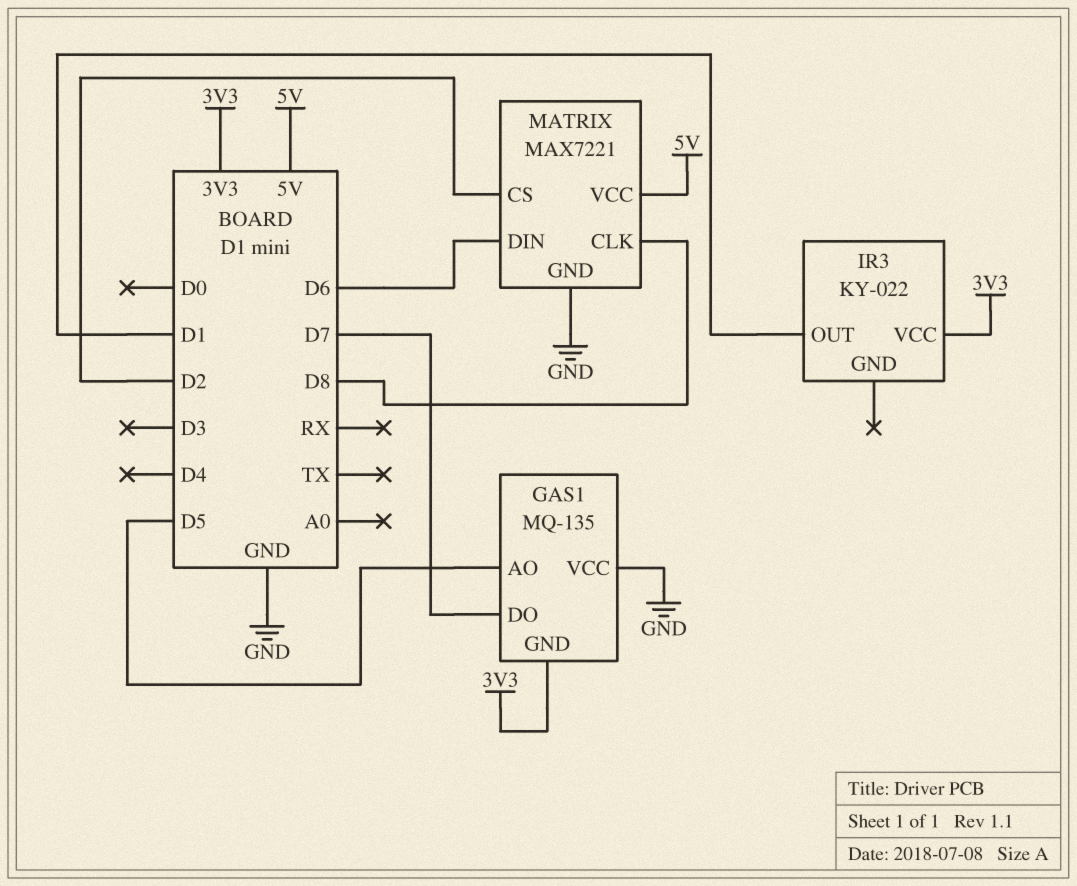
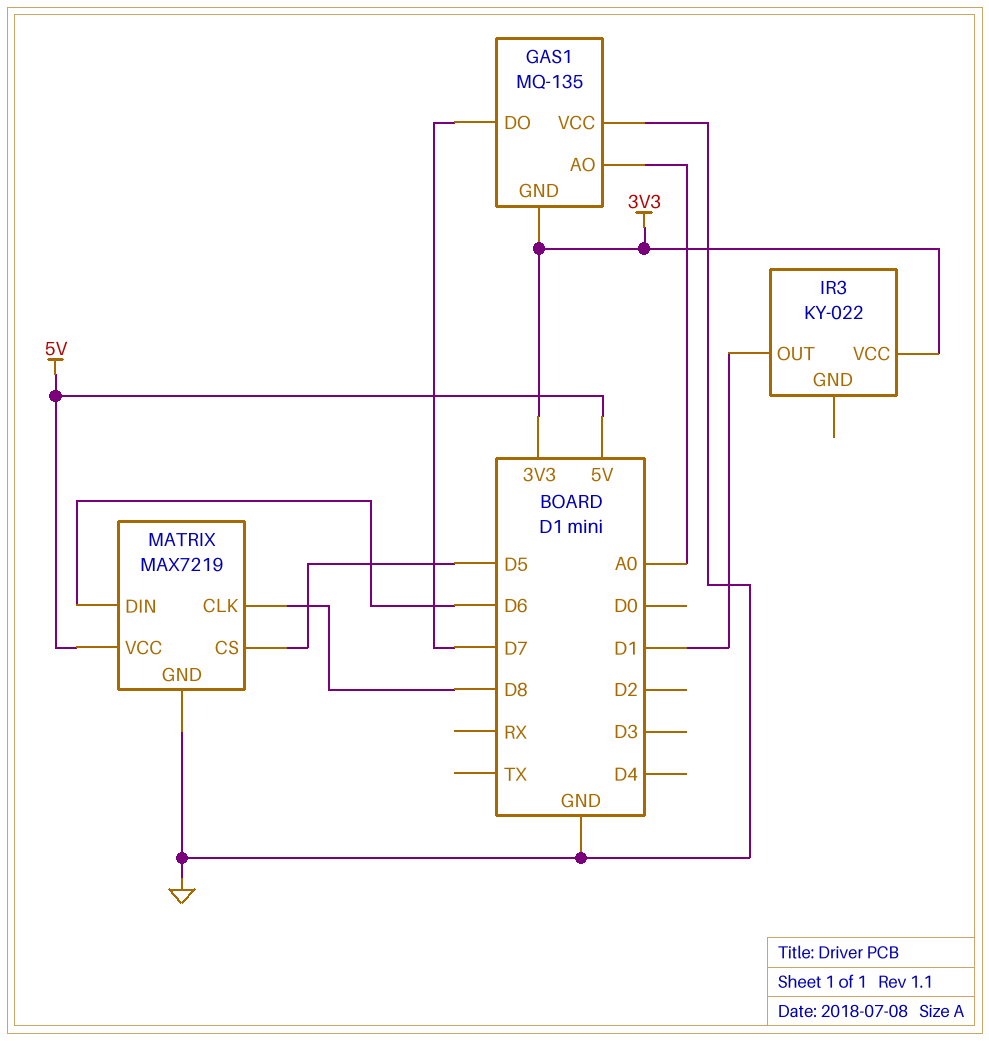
GAS1 pin AO: D5 -> A0
MATRIX: MAX7221 -> MAX7219
MATRIX pin CS: D2 -> D5

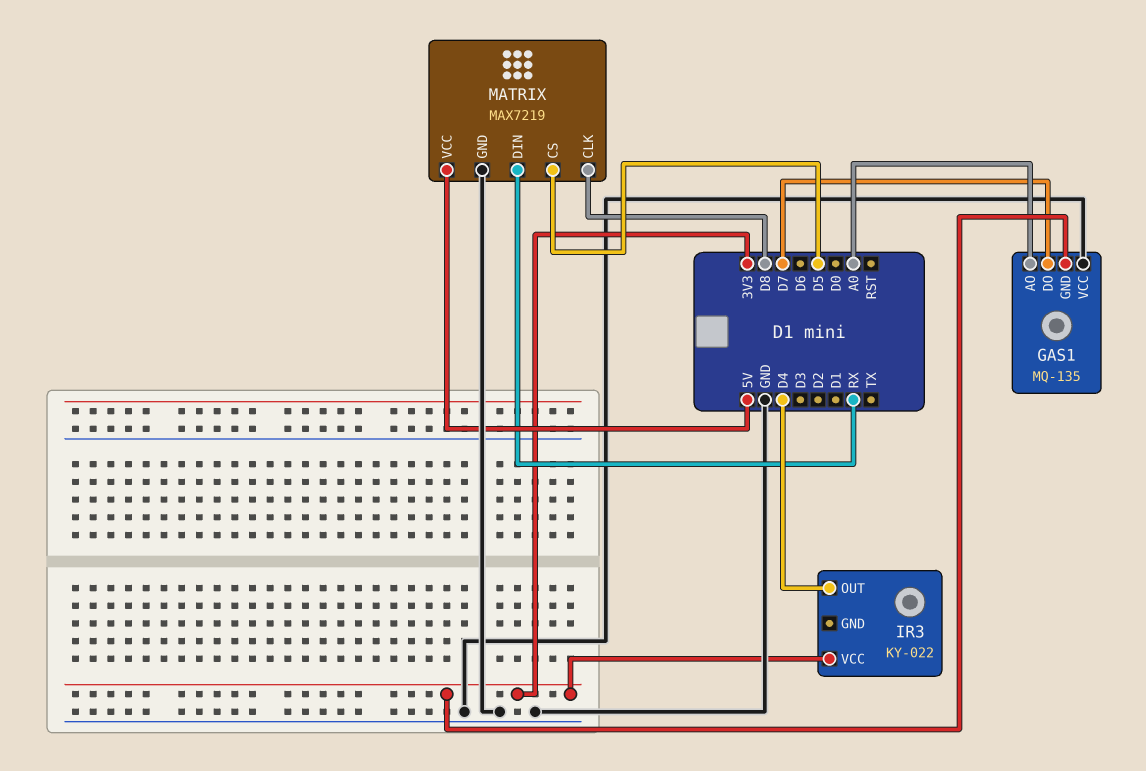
IR3 pin OUT: D1 -> D4
MATRIX pin DIN: D6 -> RX

